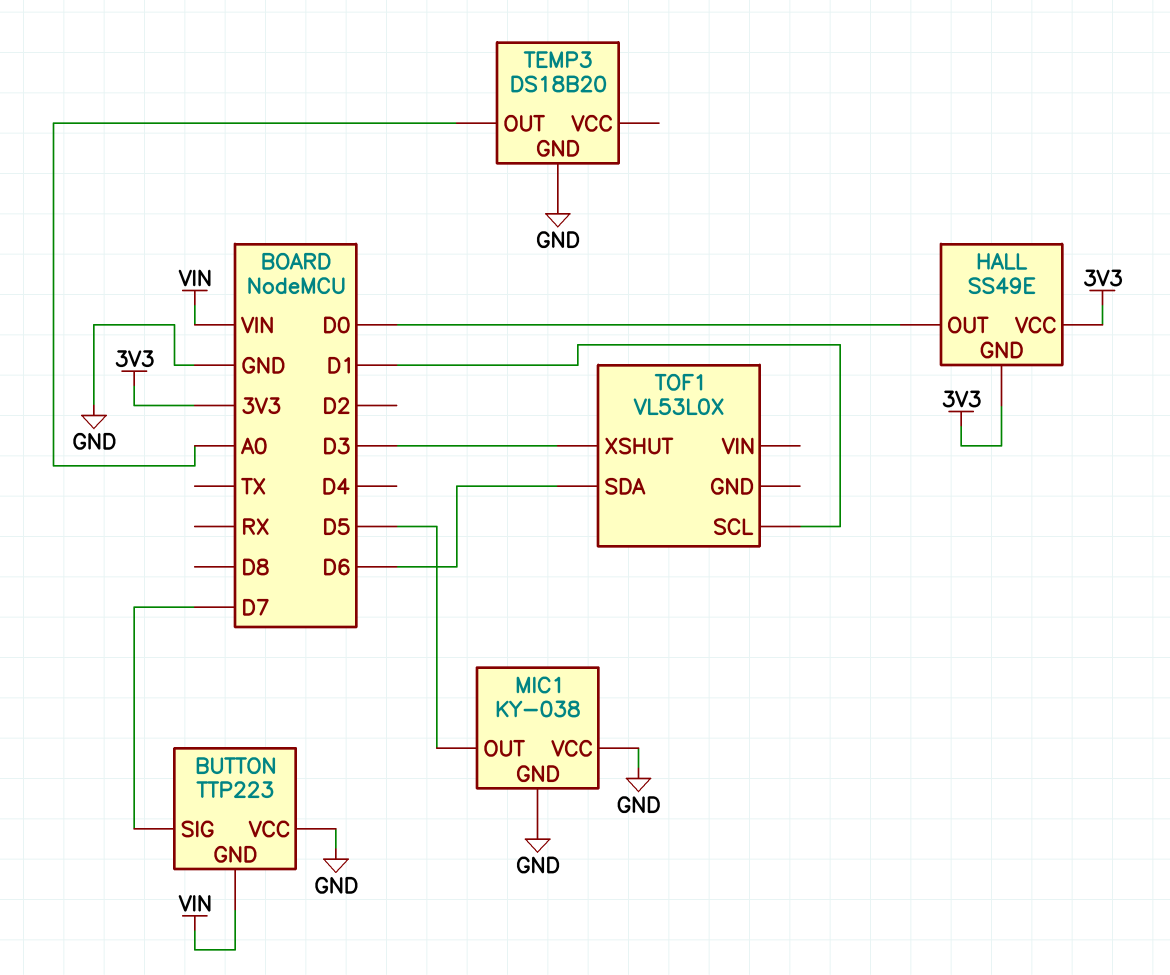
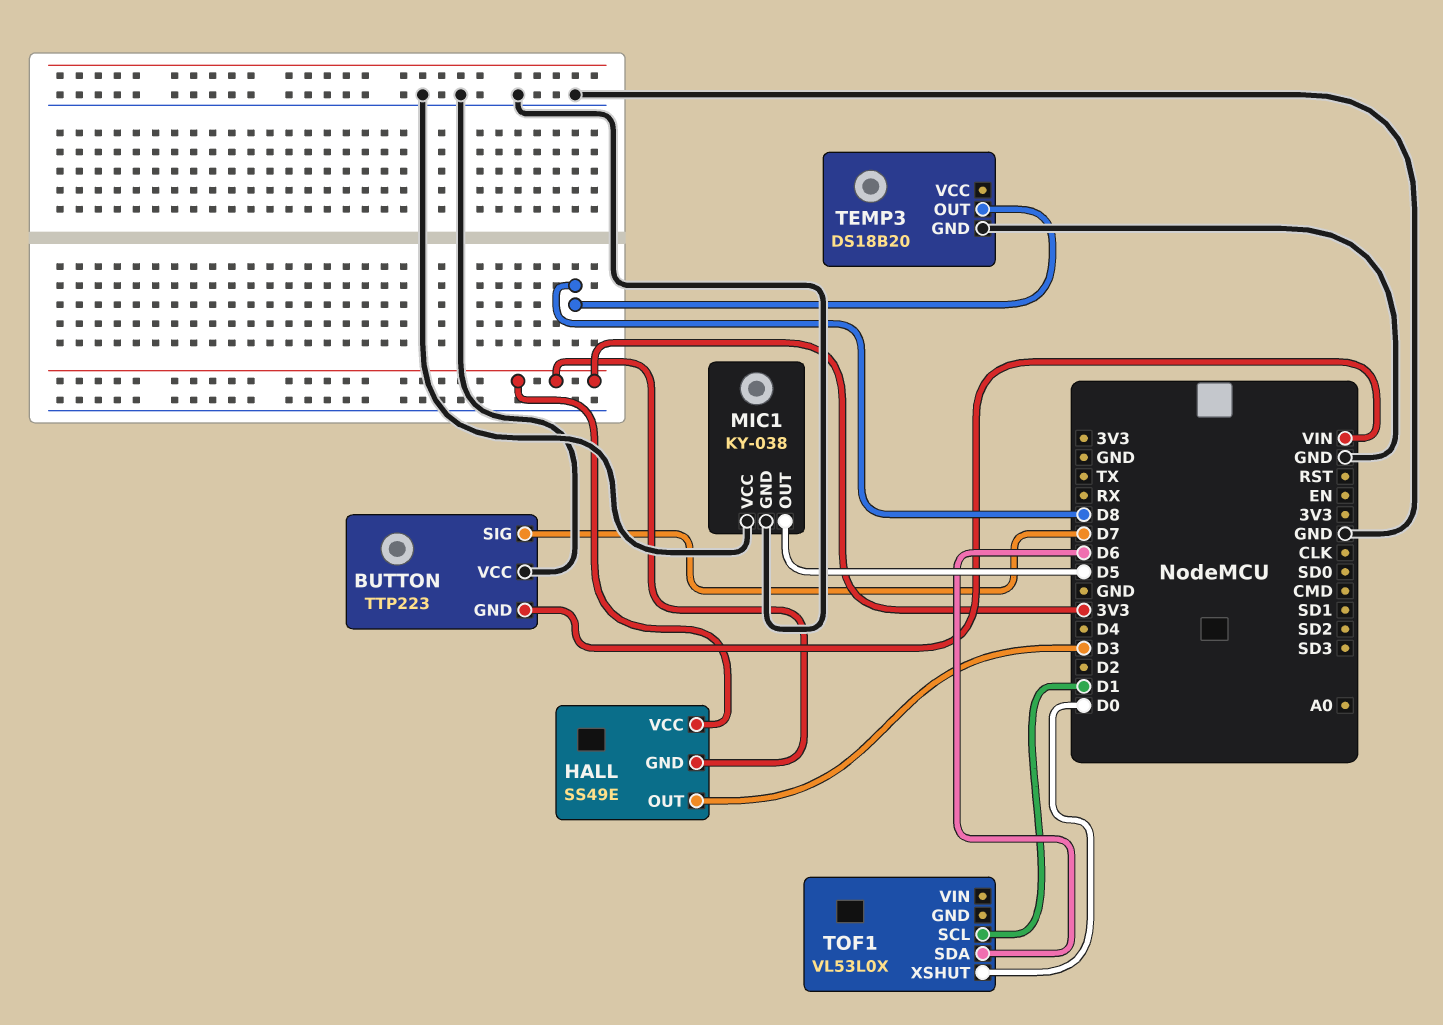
HALL pin OUT: D0 -> D3
TEMP3 pin OUT: A0 -> D8
TOF1 pin XSHUT: D3 -> D0

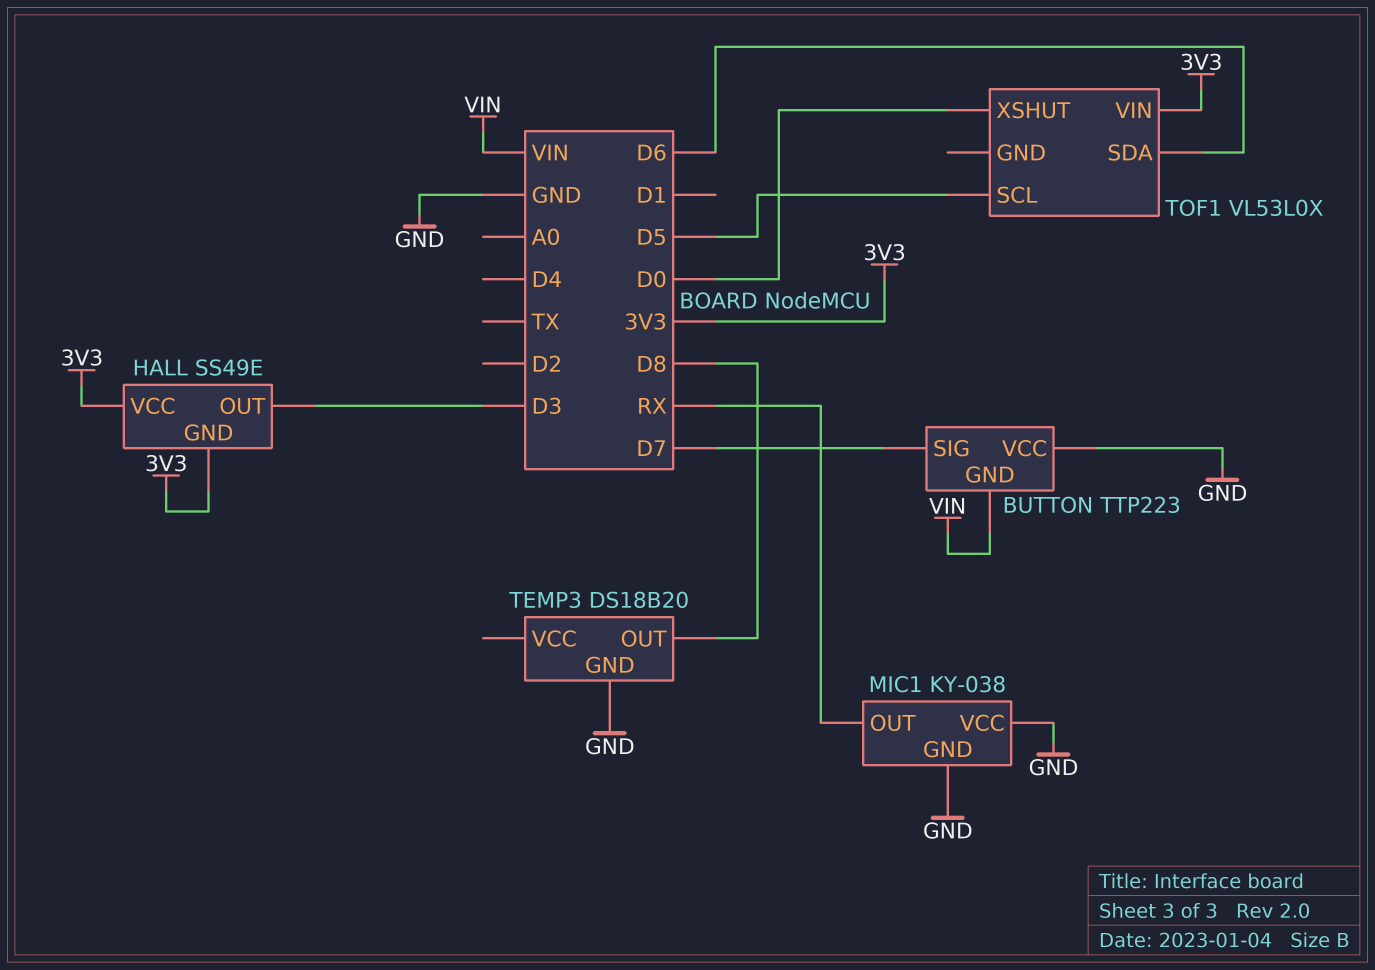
MIC1 pin OUT: D5 -> RX
TOF1 pin SCL: D1 -> D5
TOF1 pin VIN: none -> 3V3

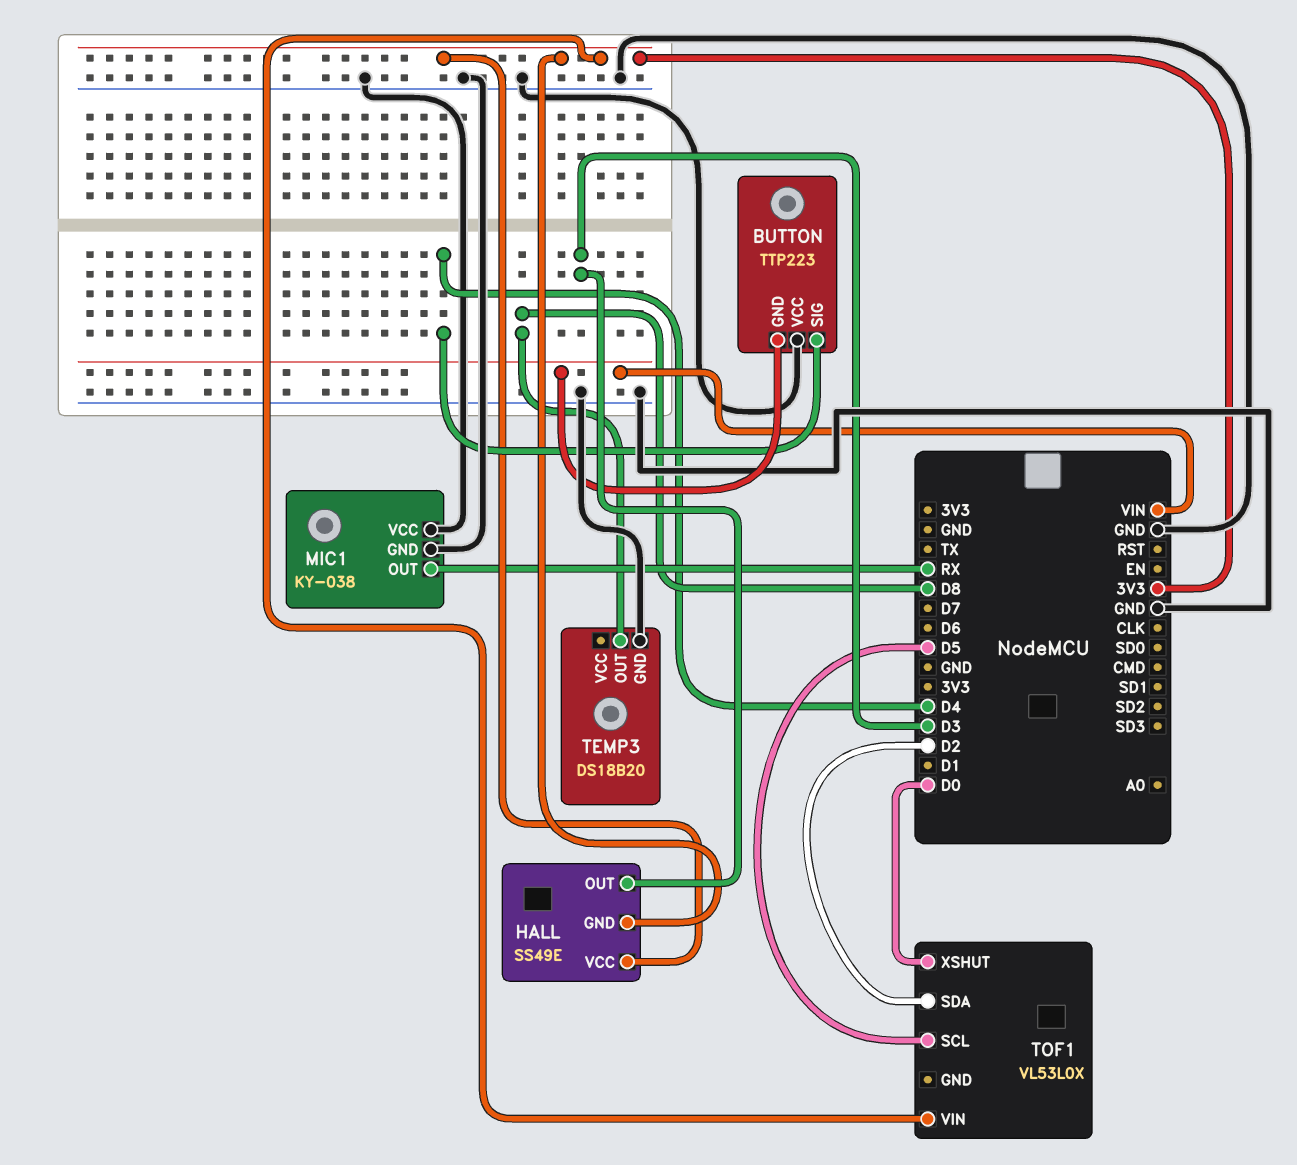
BUTTON pin SIG: D7 -> D4
TOF1 pin SDA: D6 -> D2

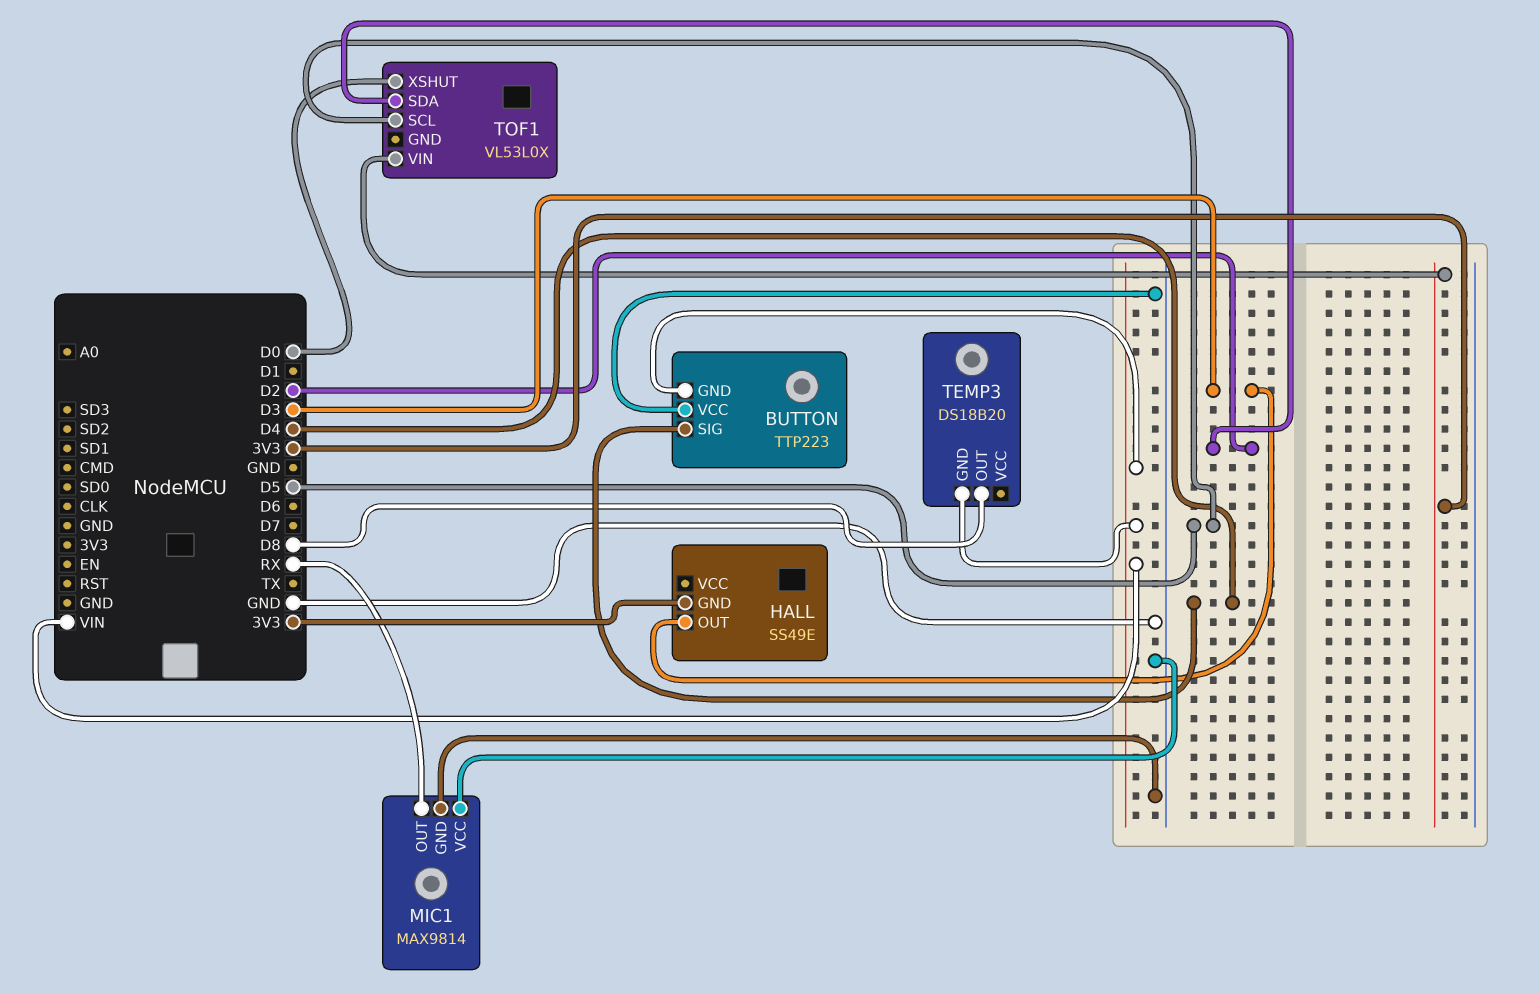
HALL pin VCC: 3V3 -> none
MIC1: KY-038 -> MAX9814
TEMP3 pin GND: GND -> VIN

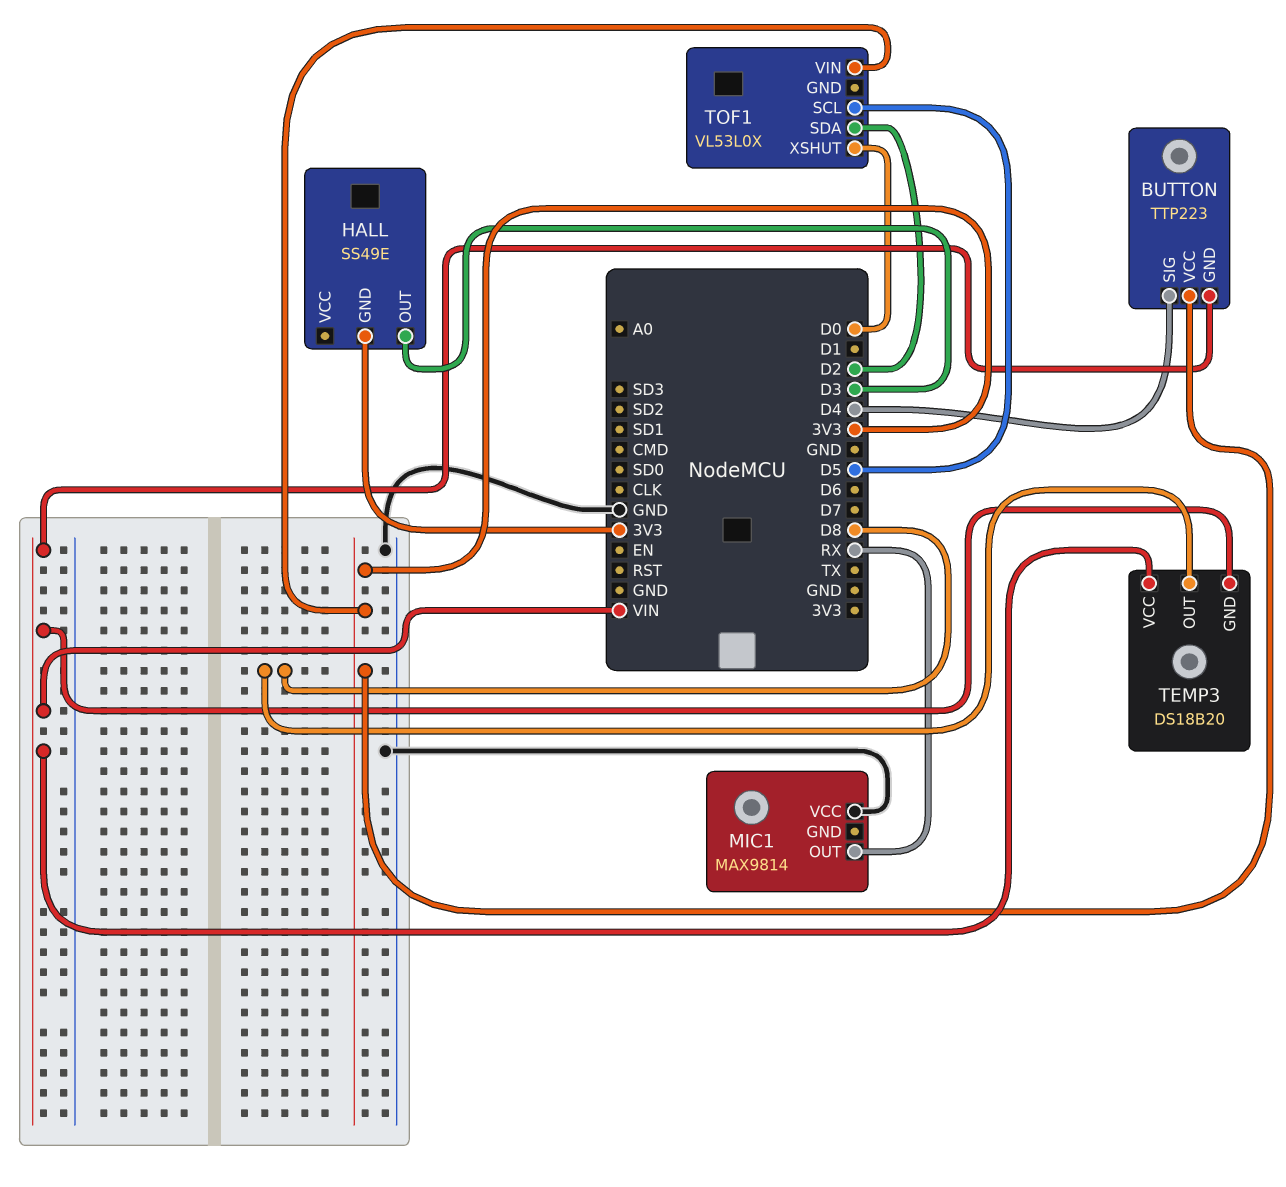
BUTTON pin VCC: GND -> 3V3
MIC1 pin GND: GND -> none
TEMP3 pin VCC: none -> VIN

